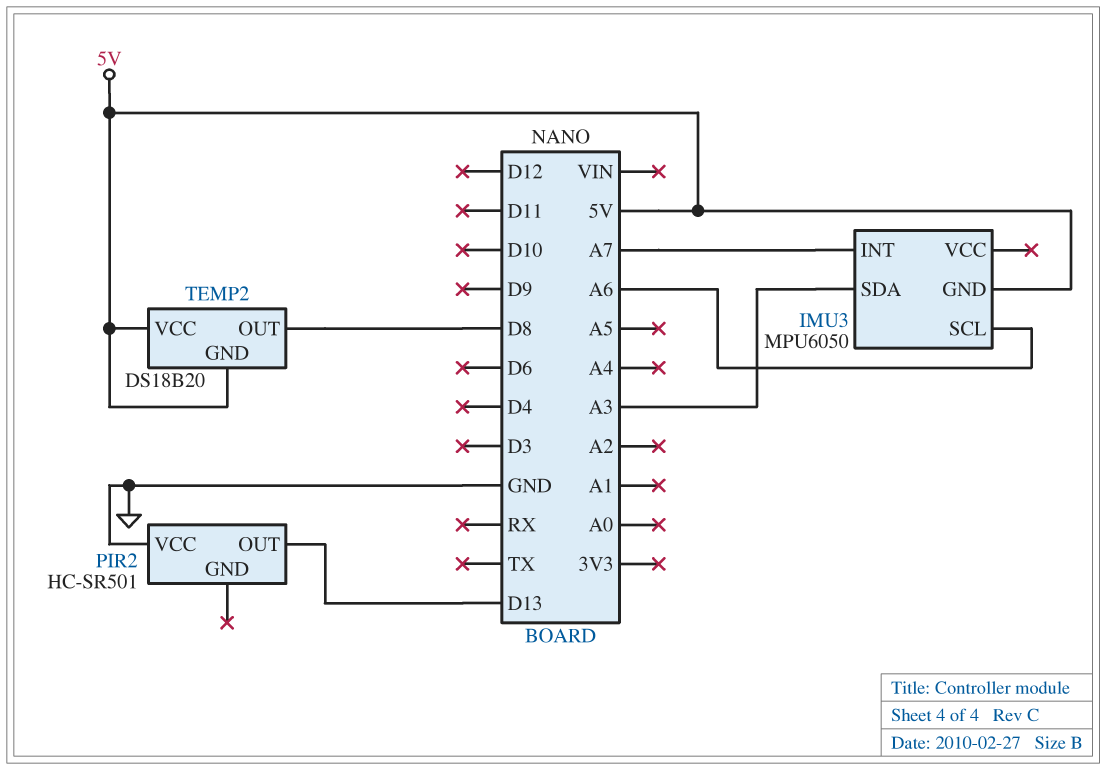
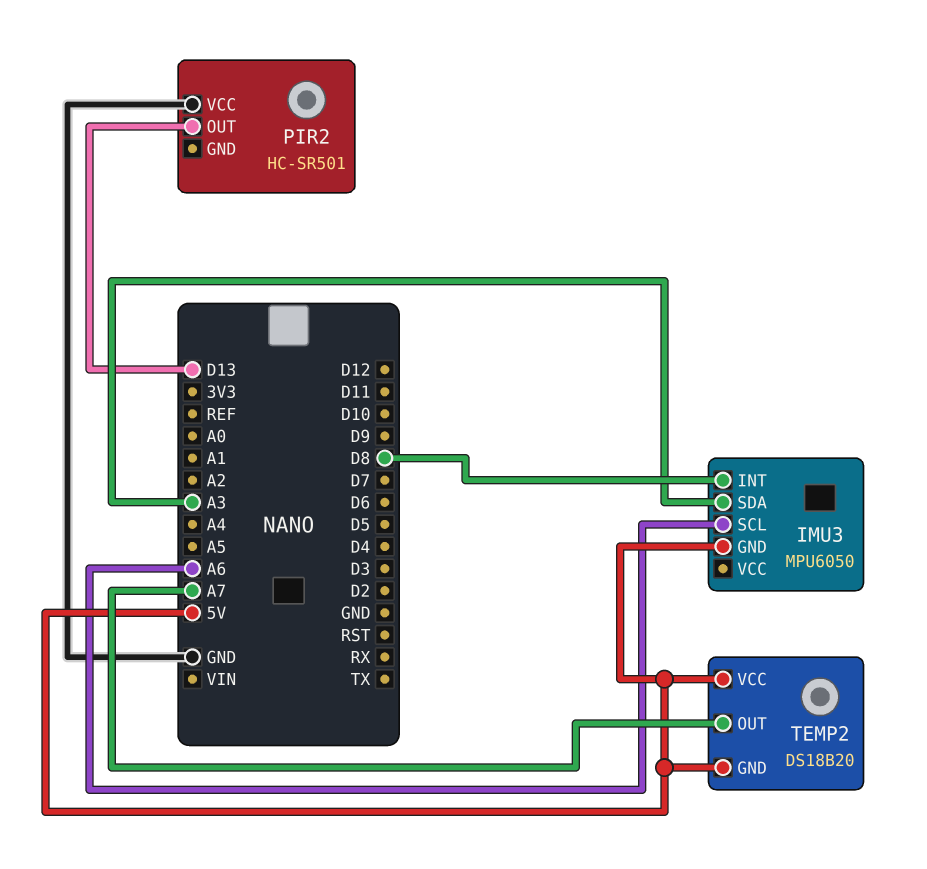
IMU3 pin INT: A7 -> D8
TEMP2 pin OUT: D8 -> A7

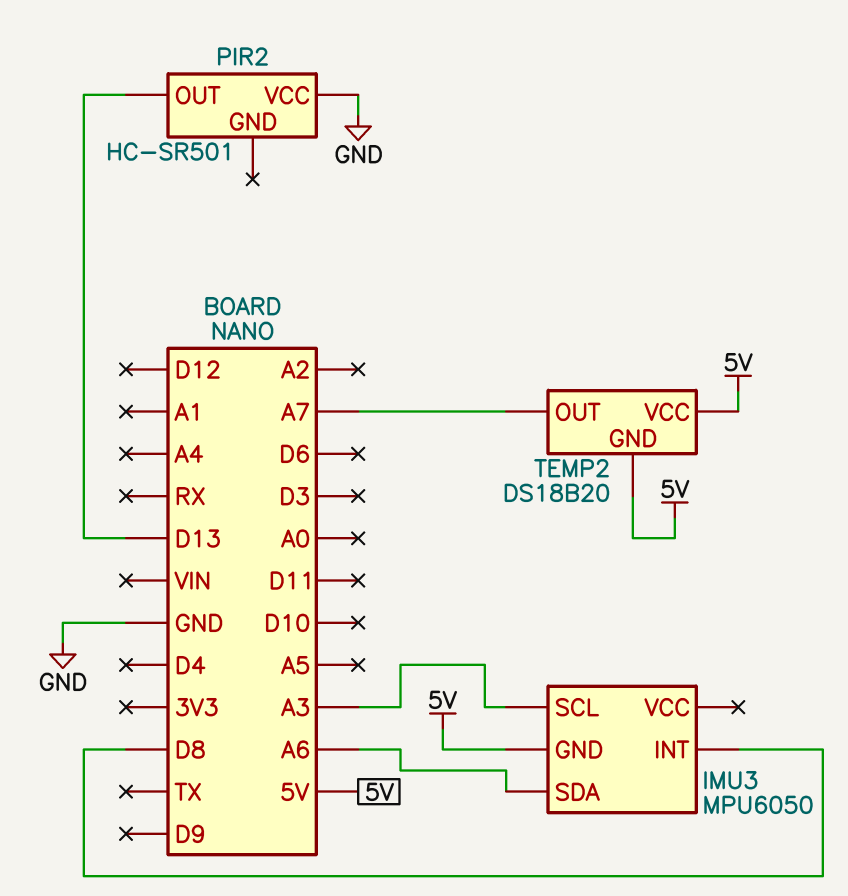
IMU3 pin SCL: A6 -> A3
IMU3 pin SDA: A3 -> A6

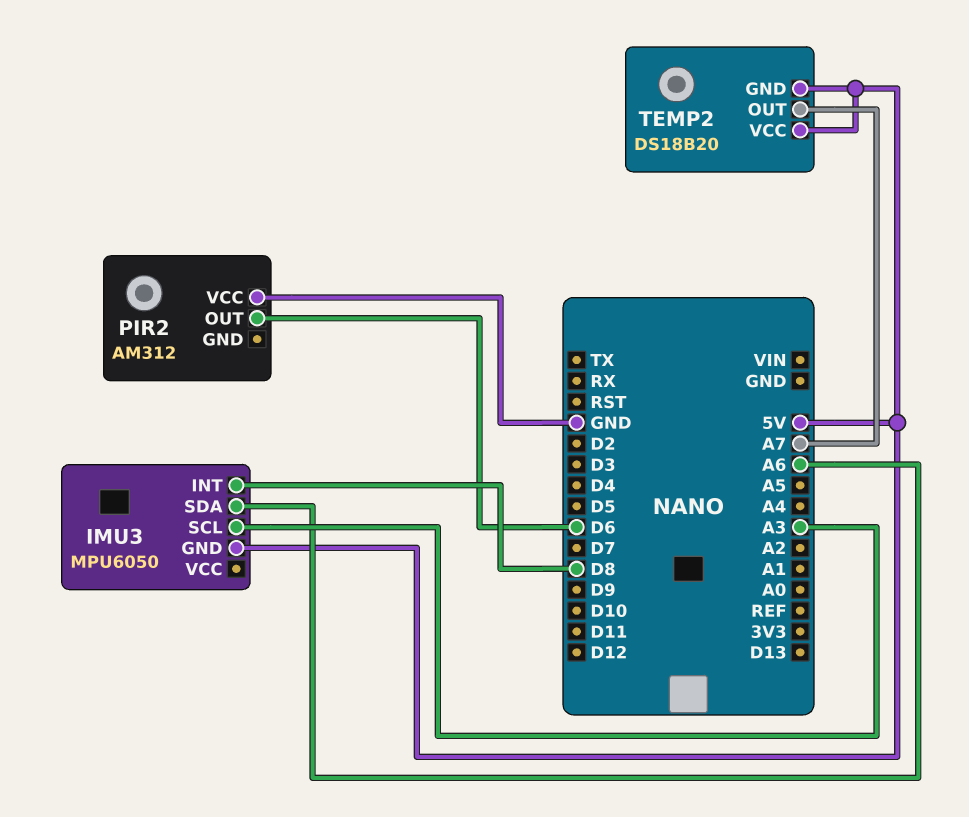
PIR2: HC-SR501 -> AM312
PIR2 pin OUT: D13 -> D6

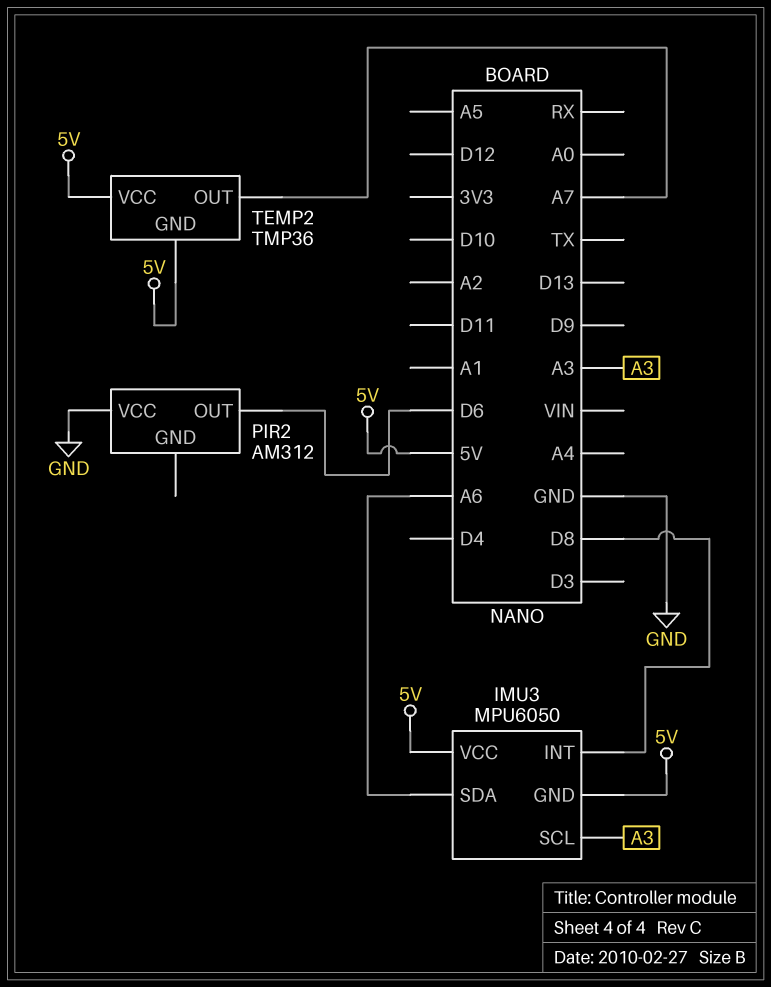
IMU3 pin VCC: none -> 5V
TEMP2: DS18B20 -> TMP36

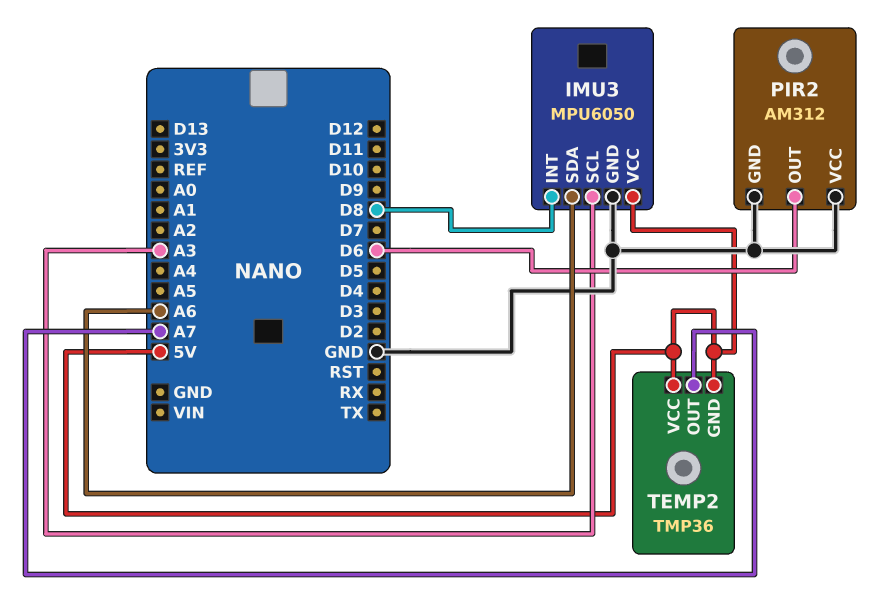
IMU3 pin GND: 5V -> GND
PIR2 pin GND: none -> GND

